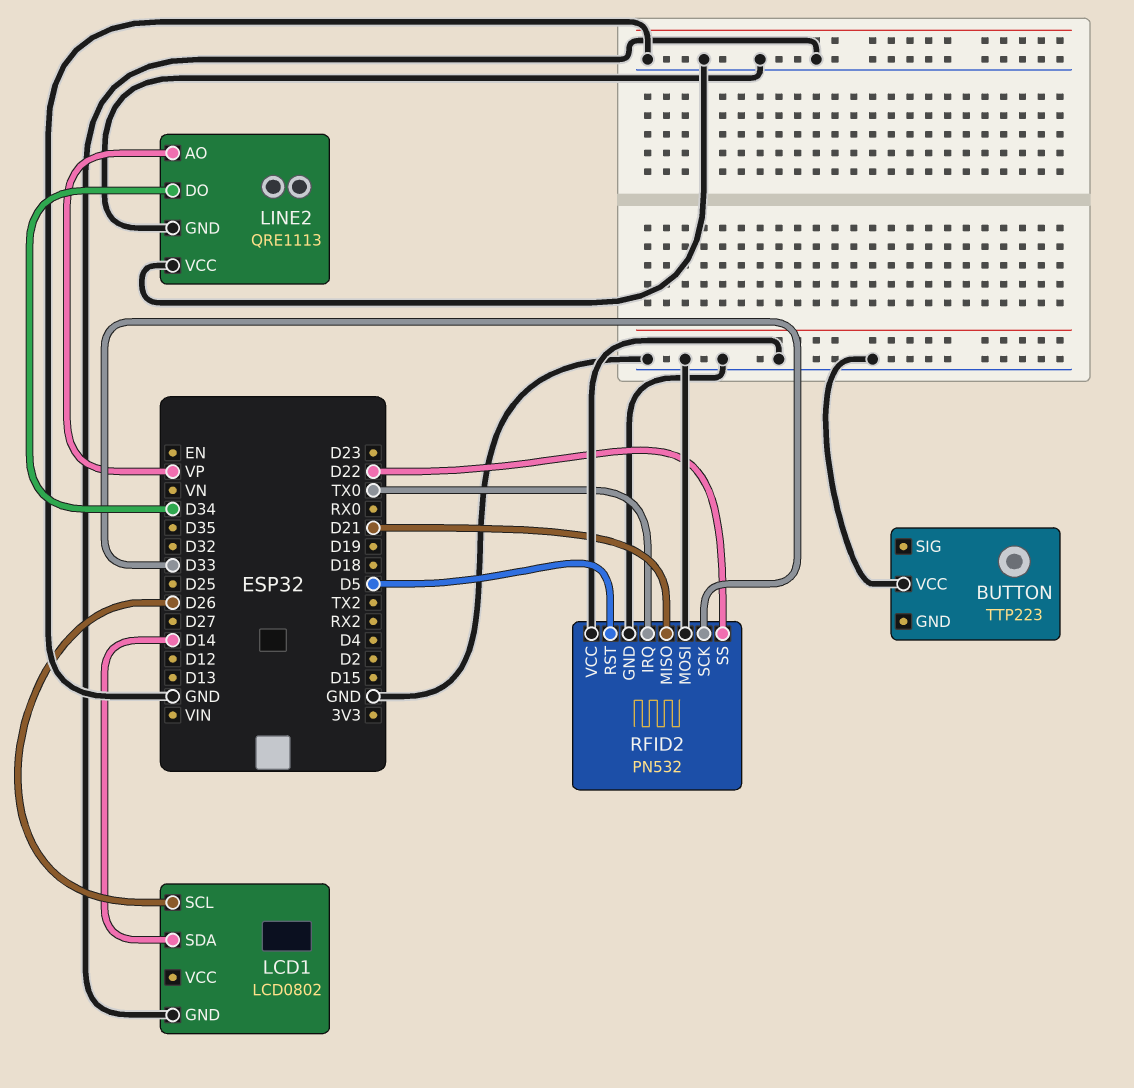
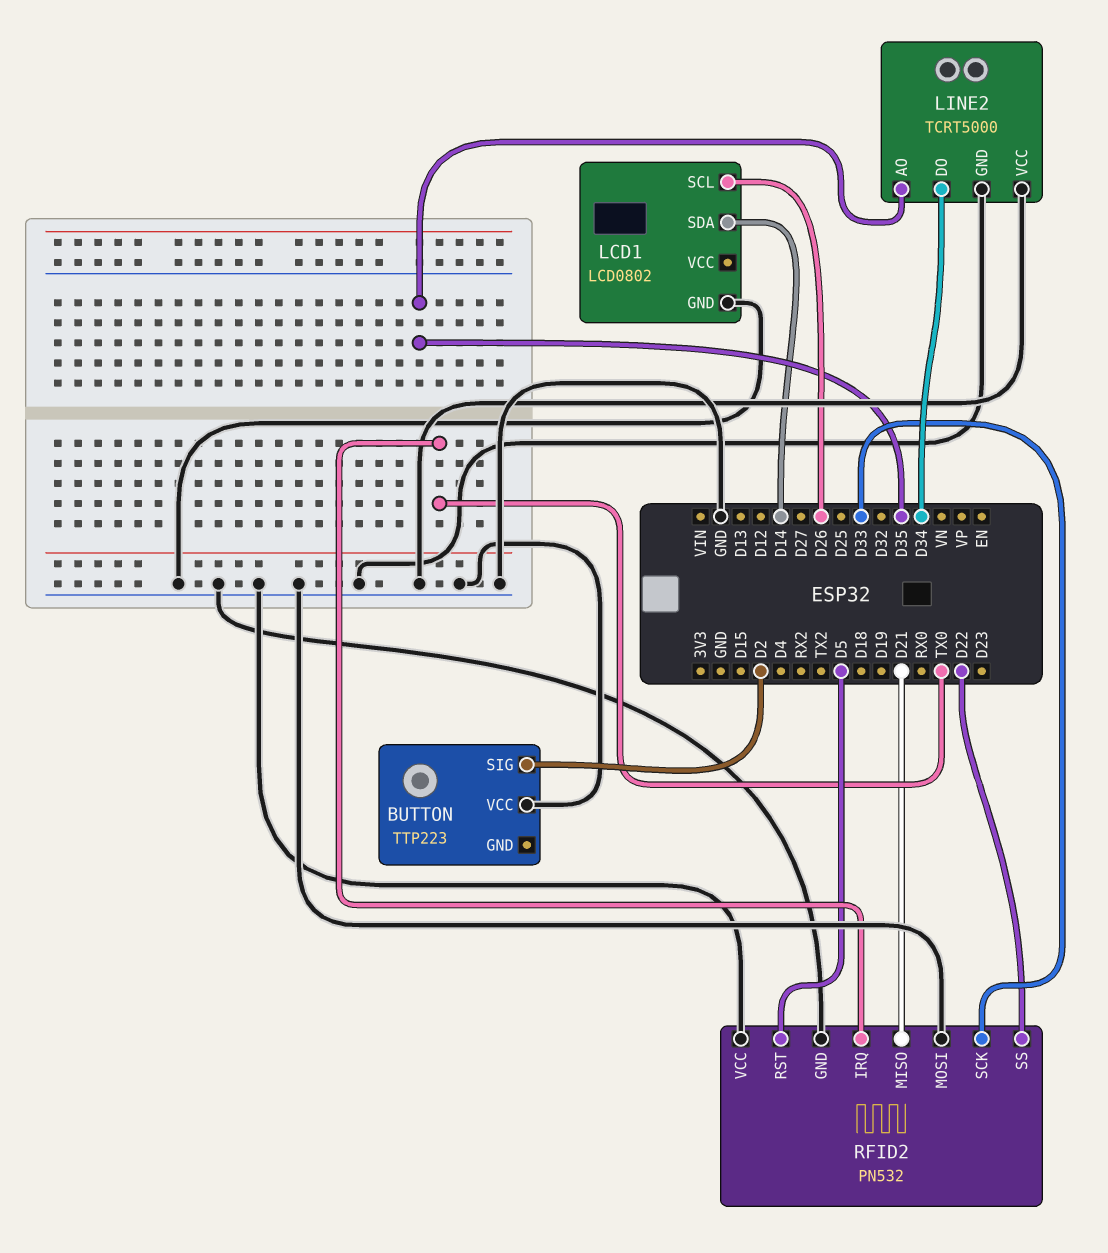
BUTTON pin SIG: none -> D2
LINE2: QRE1113 -> TCRT5000
LINE2 pin AO: VP -> D35

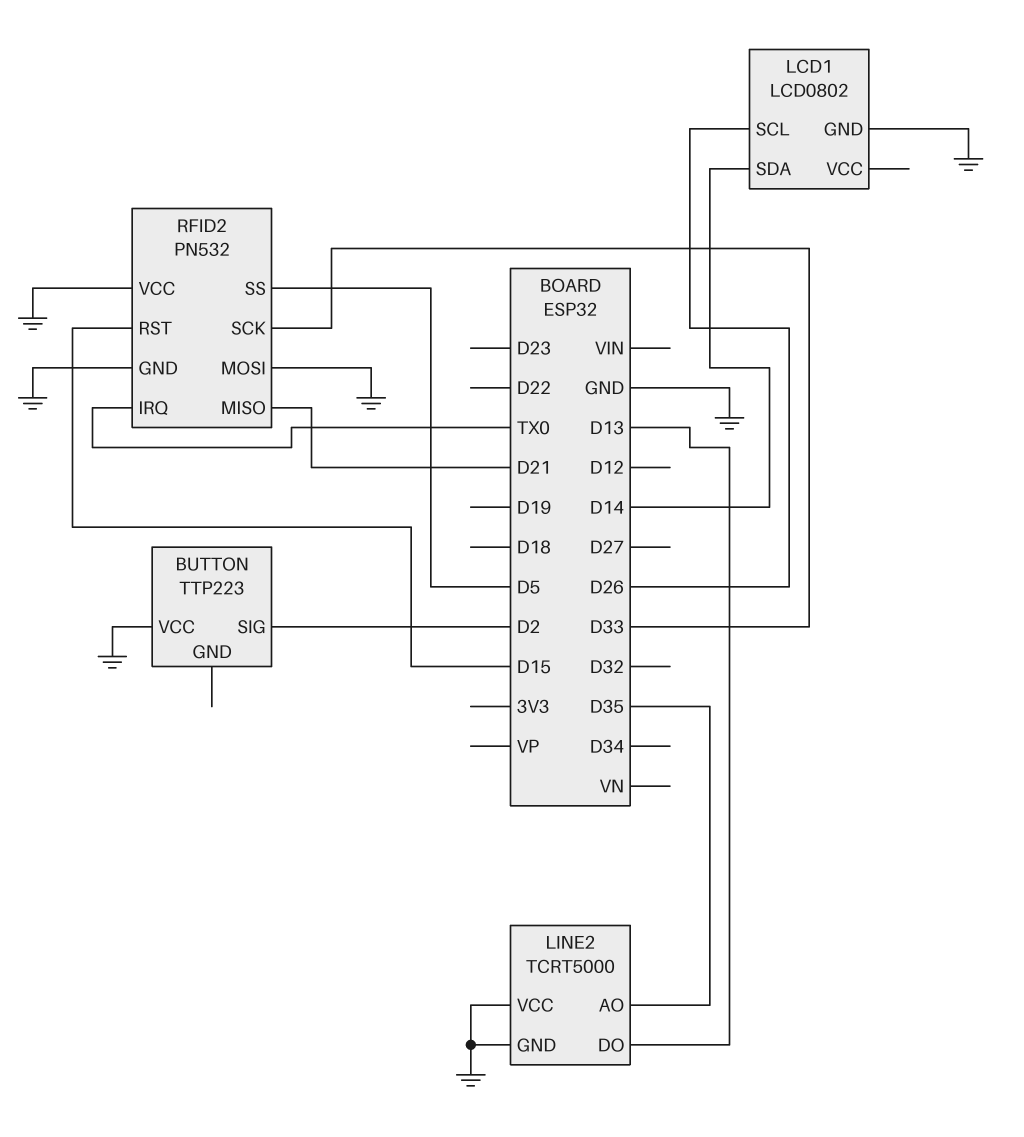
LINE2 pin DO: D34 -> D13
RFID2 pin RST: D5 -> D15
RFID2 pin SS: D22 -> D5

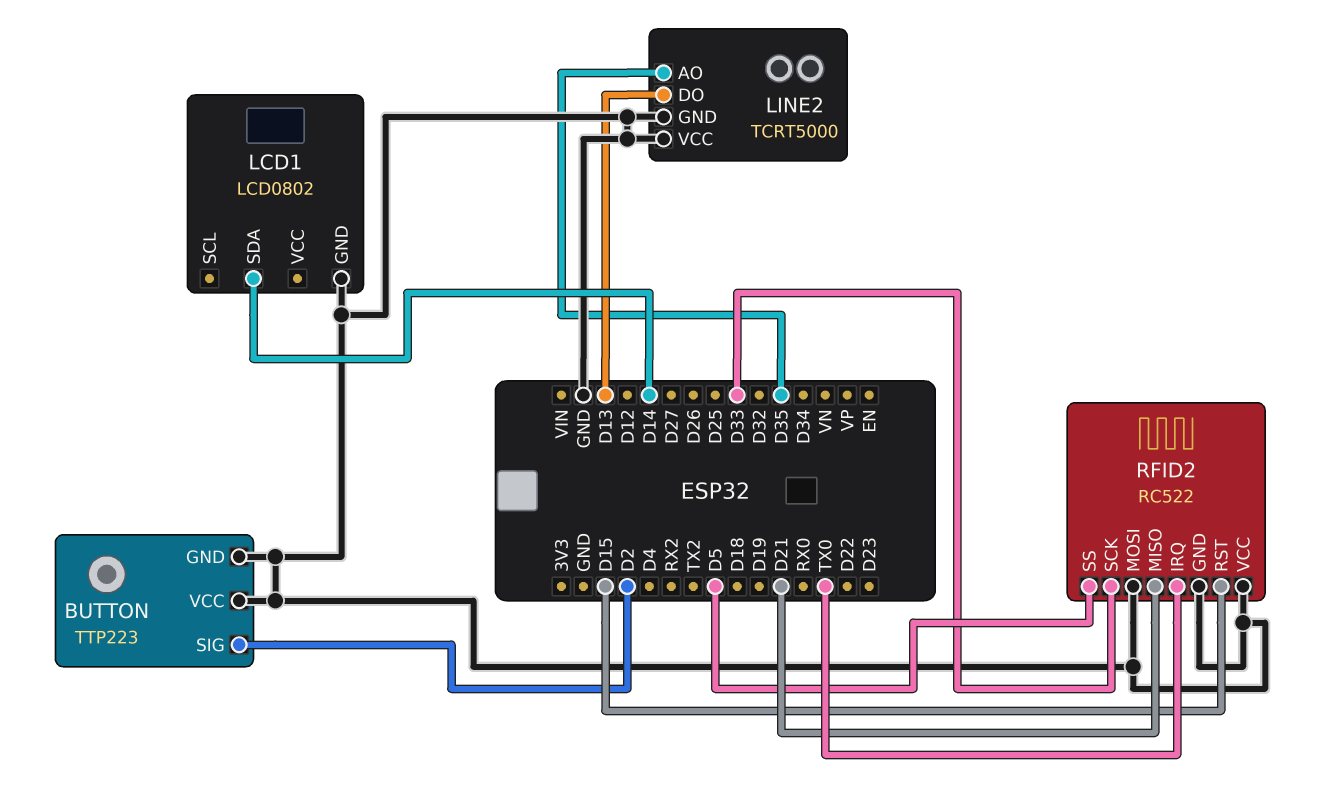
BUTTON pin GND: none -> GND
LCD1 pin SCL: D26 -> none
RFID2: PN532 -> RC522

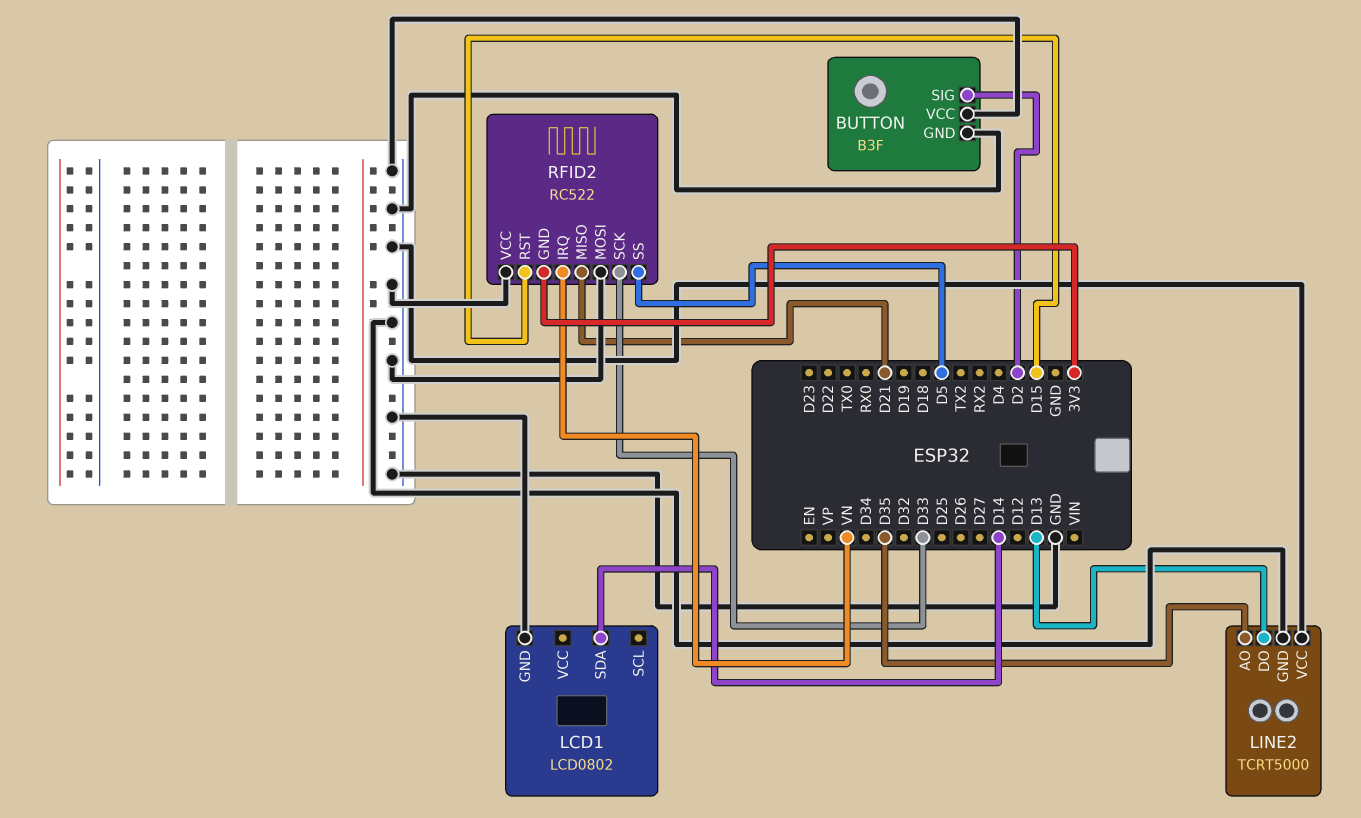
BUTTON: TTP223 -> B3F
RFID2 pin GND: GND -> 3V3
RFID2 pin IRQ: TX0 -> VN

